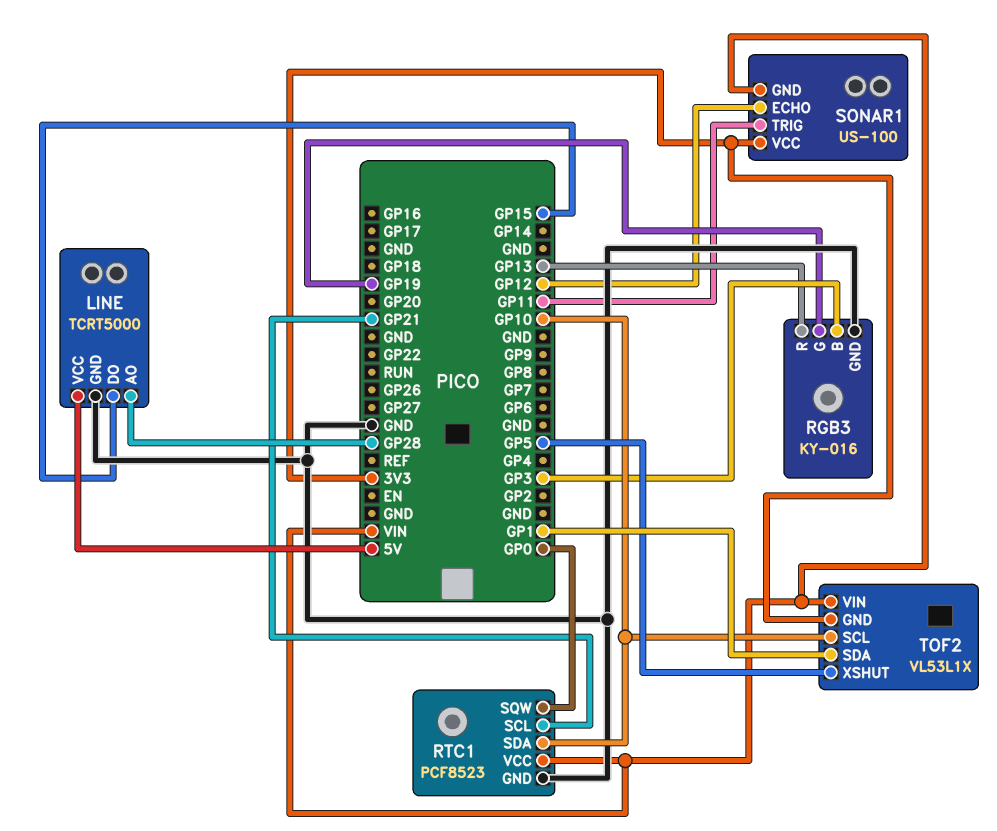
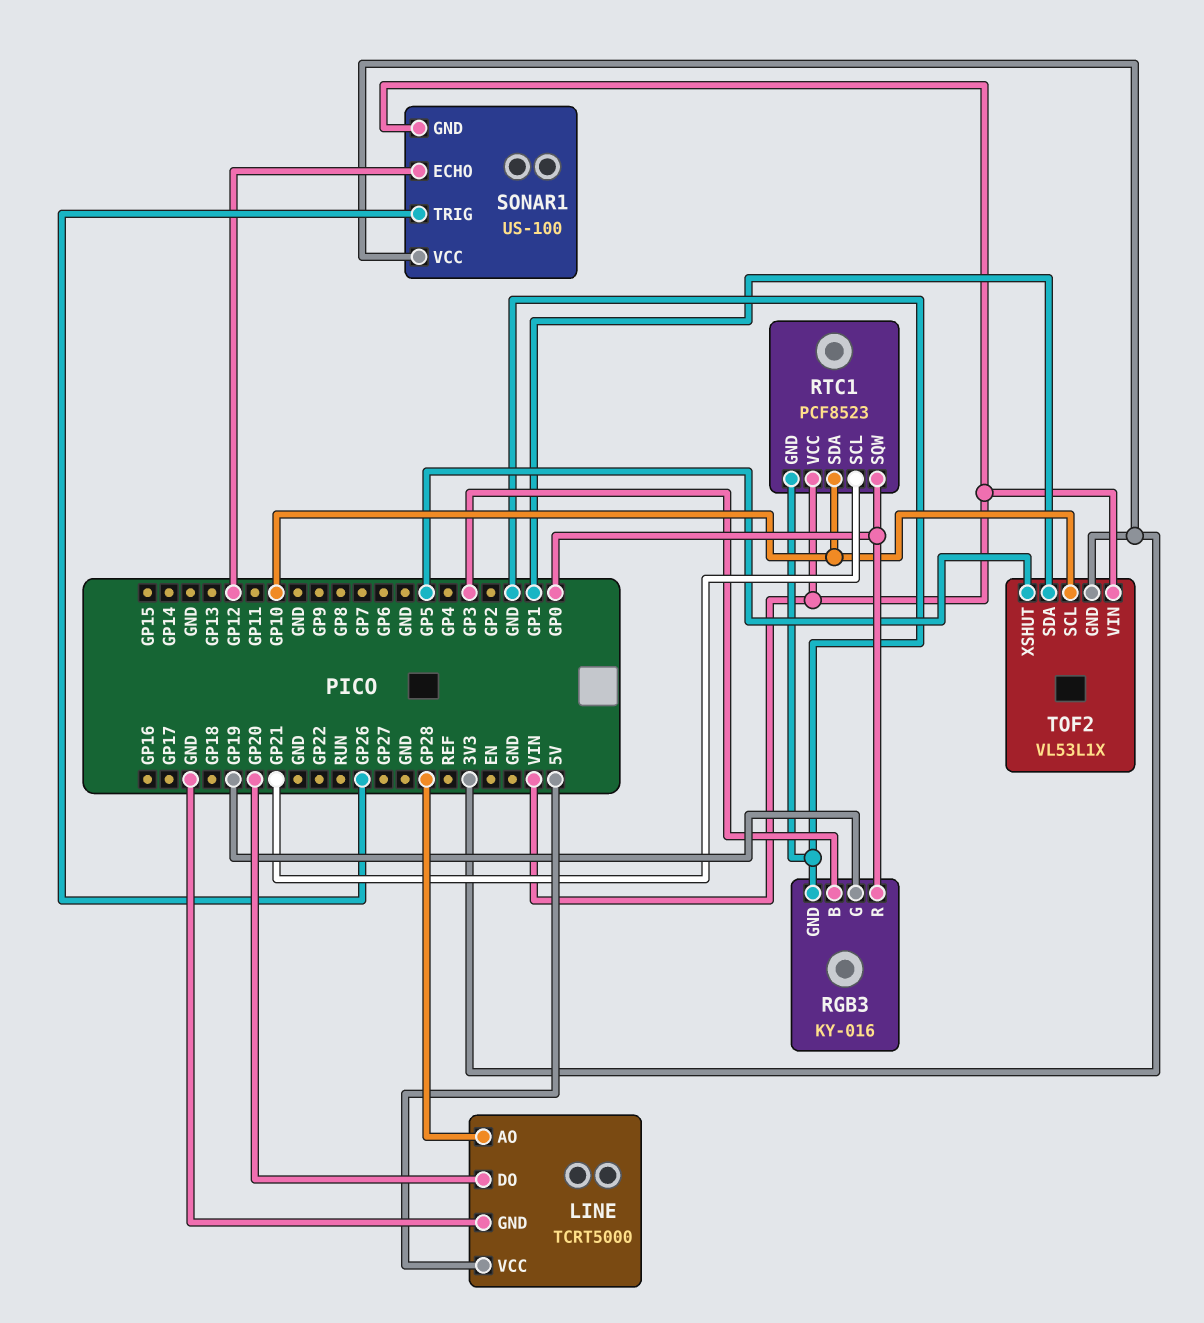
LINE pin DO: GP15 -> GP20
RGB3 pin R: GP13 -> GP0
SONAR1 pin TRIG: GP11 -> GP26

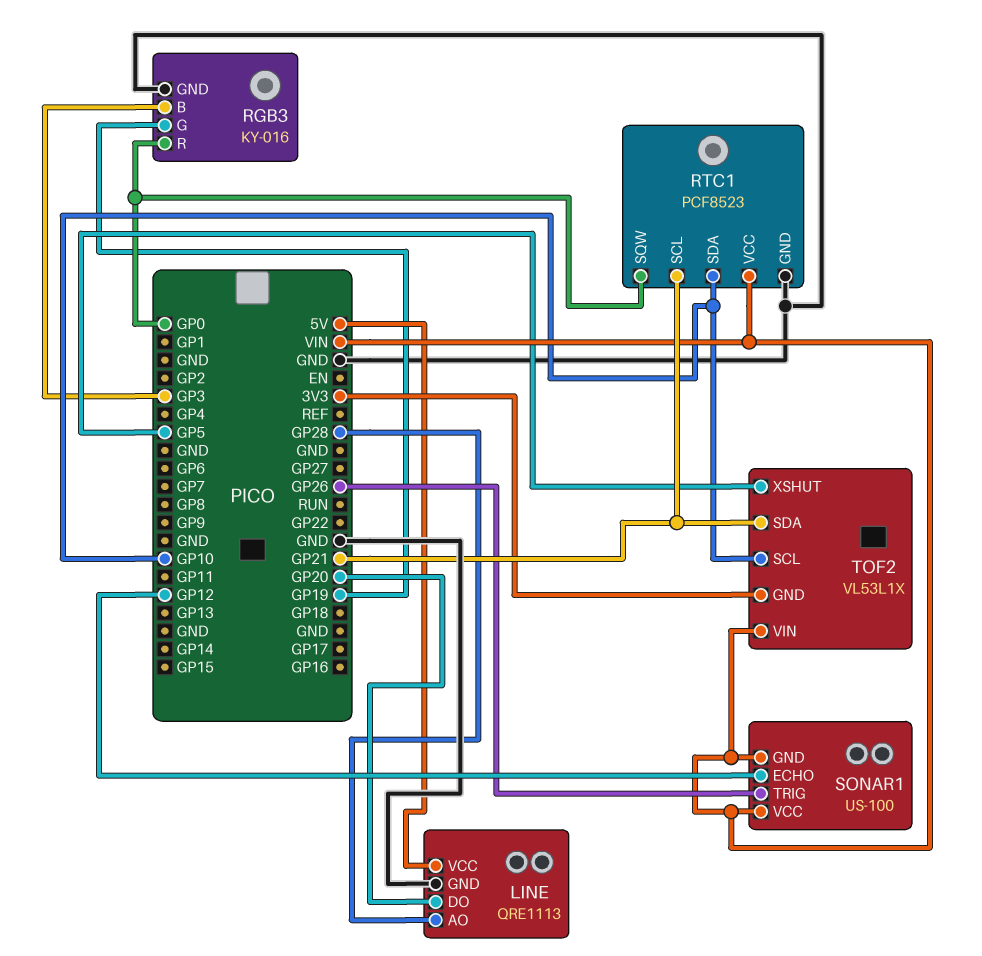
LINE: TCRT5000 -> QRE1113
SONAR1 pin VCC: 3V3 -> VIN
TOF2 pin SDA: GP1 -> GP21

